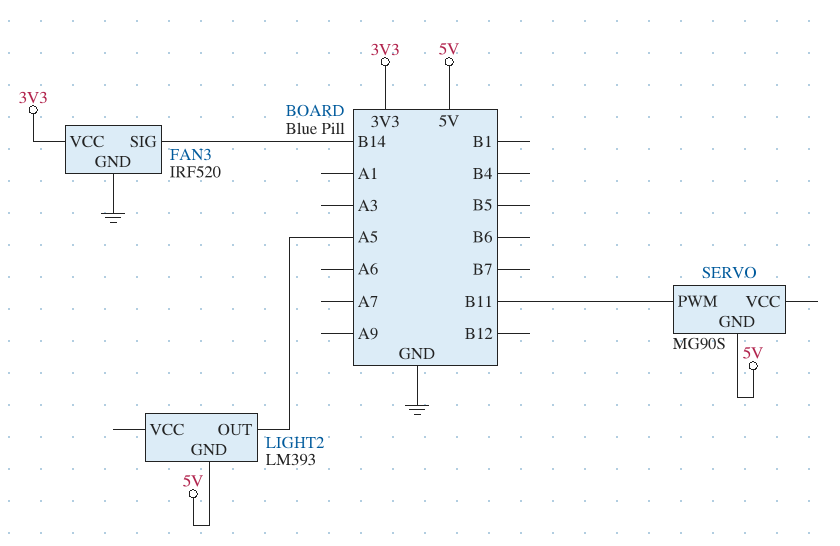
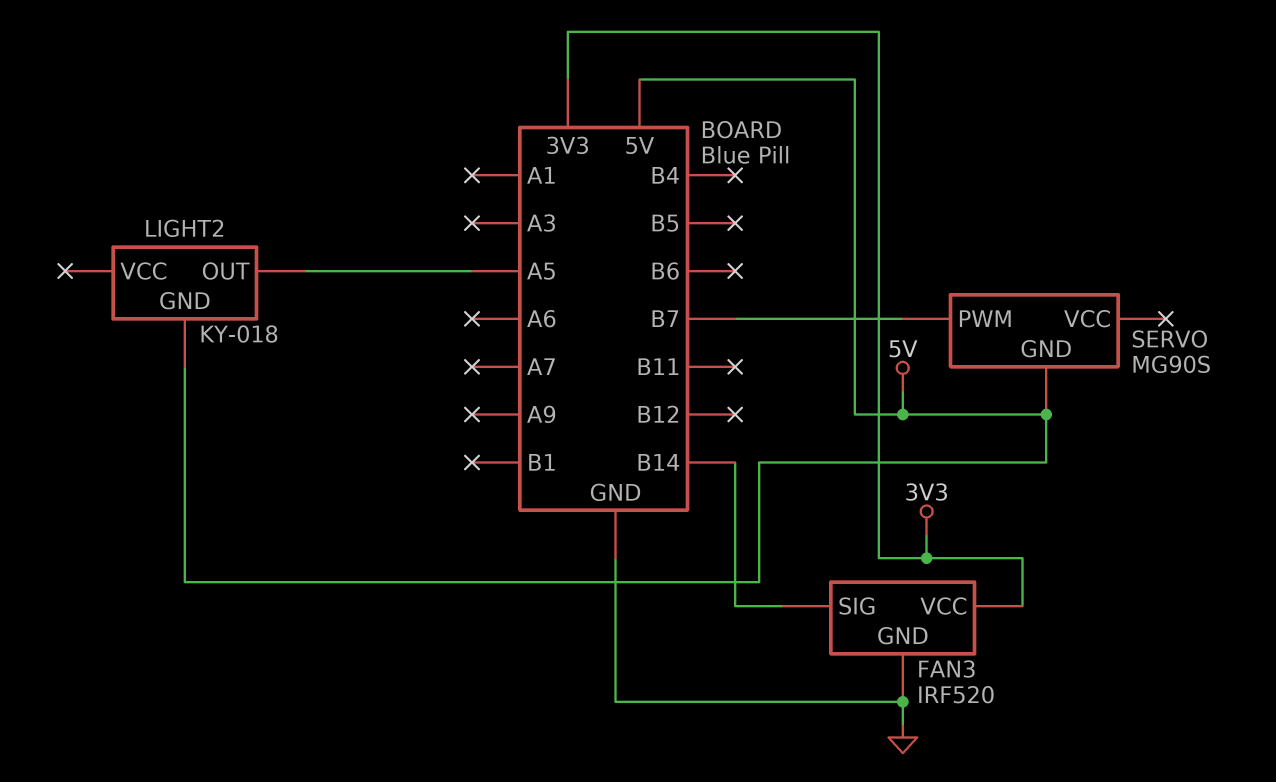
LIGHT2: LM393 -> KY-018
SERVO pin PWM: B11 -> B7

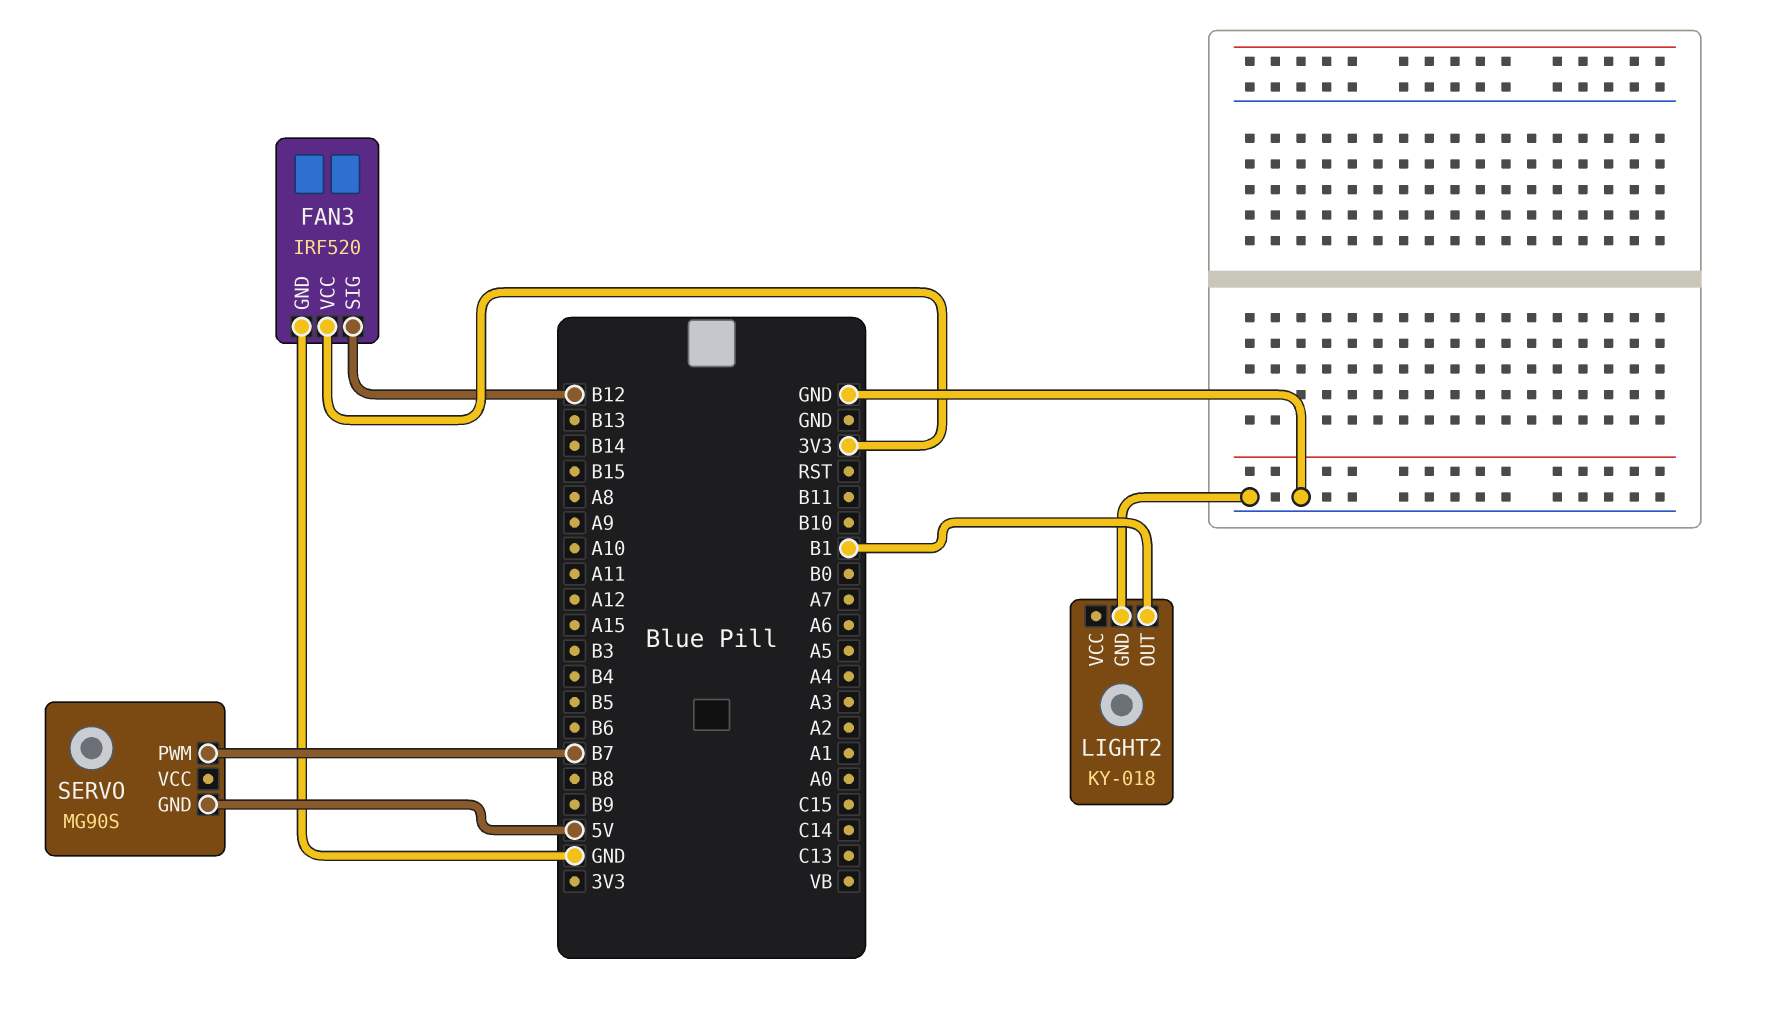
FAN3 pin SIG: B14 -> B12
LIGHT2 pin GND: 5V -> GND
LIGHT2 pin OUT: A5 -> B1

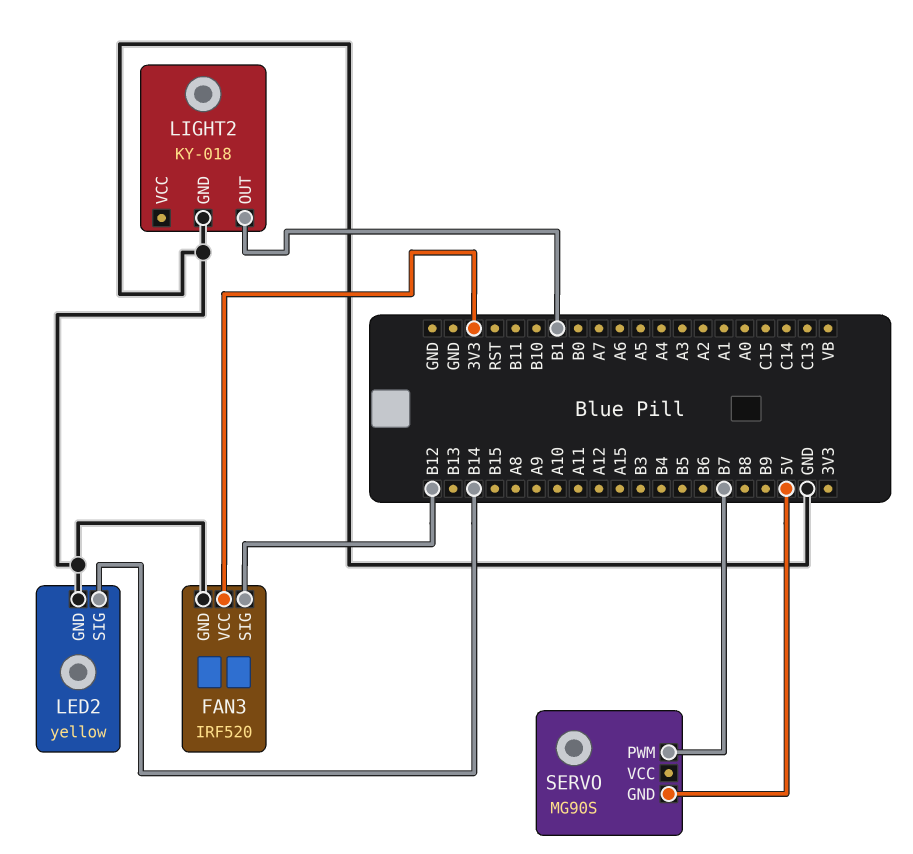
LED2: none -> yellow
LED2 pin GND: none -> GND
LED2 pin SIG: none -> B14

